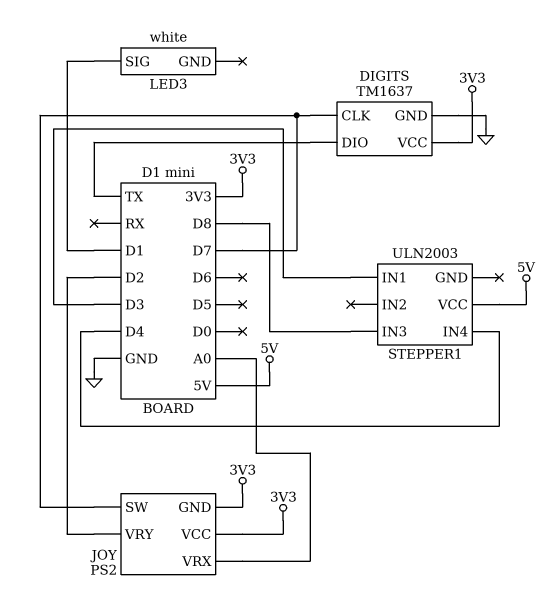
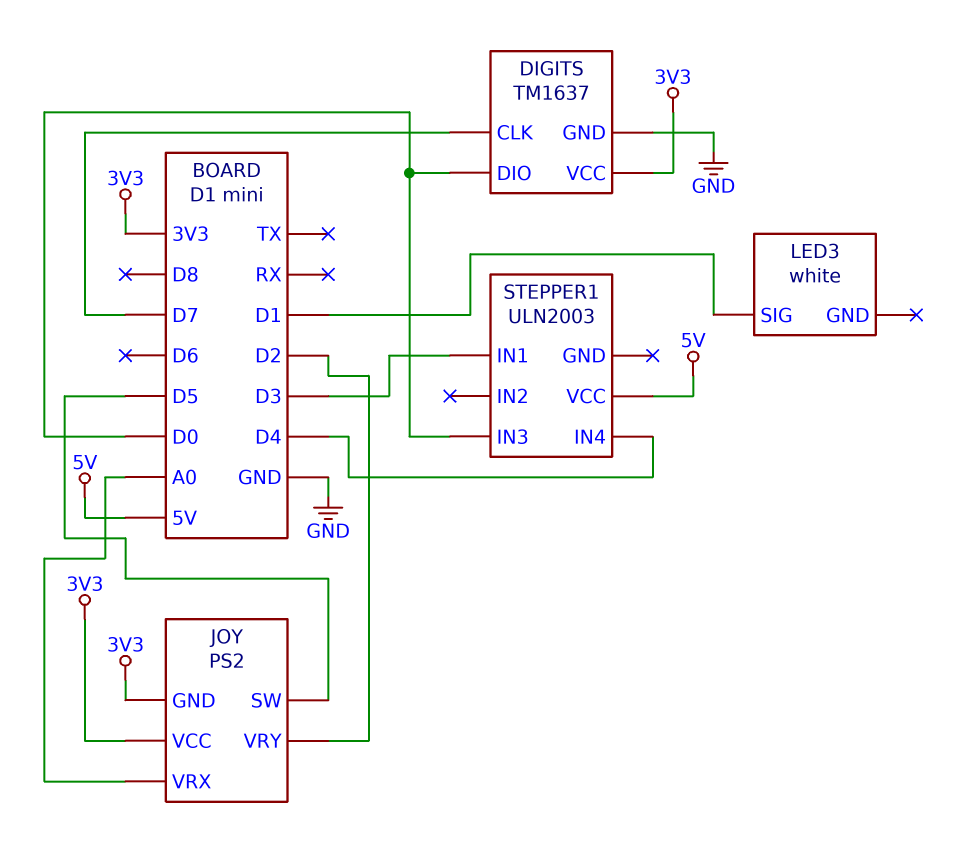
DIGITS pin DIO: TX -> D0
JOY pin SW: D7 -> D5
STEPPER1 pin IN3: D8 -> D0

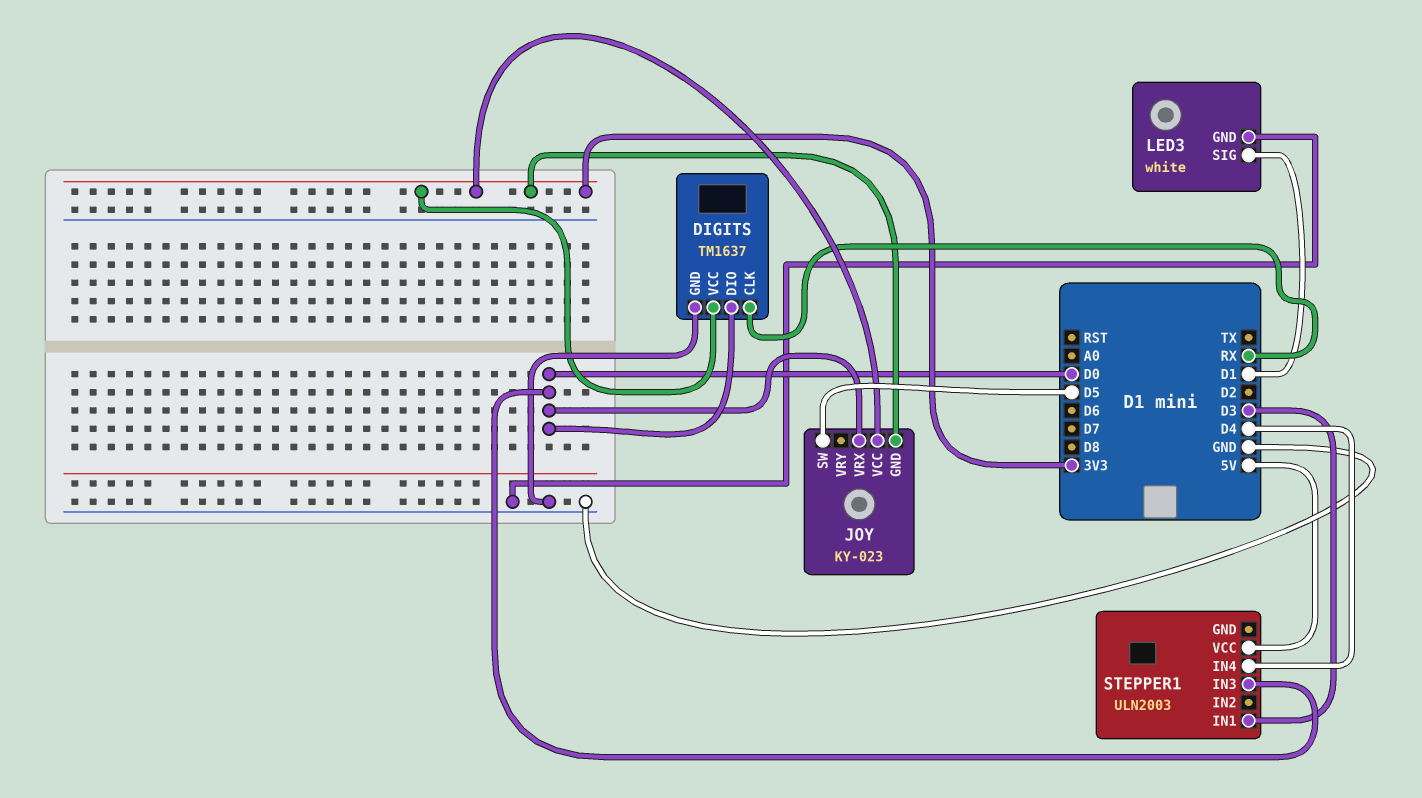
DIGITS pin CLK: D7 -> RX
JOY: PS2 -> KY-023
JOY pin VRX: A0 -> D0
JOY pin VRY: D2 -> none
LED3 pin GND: none -> GND

